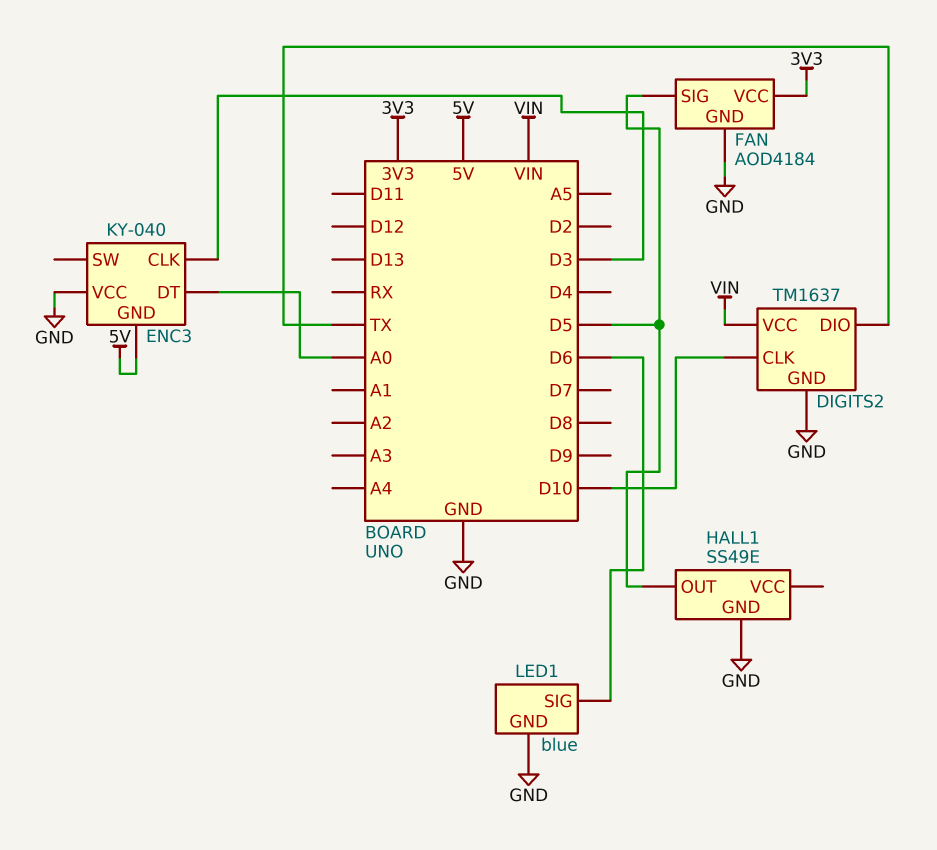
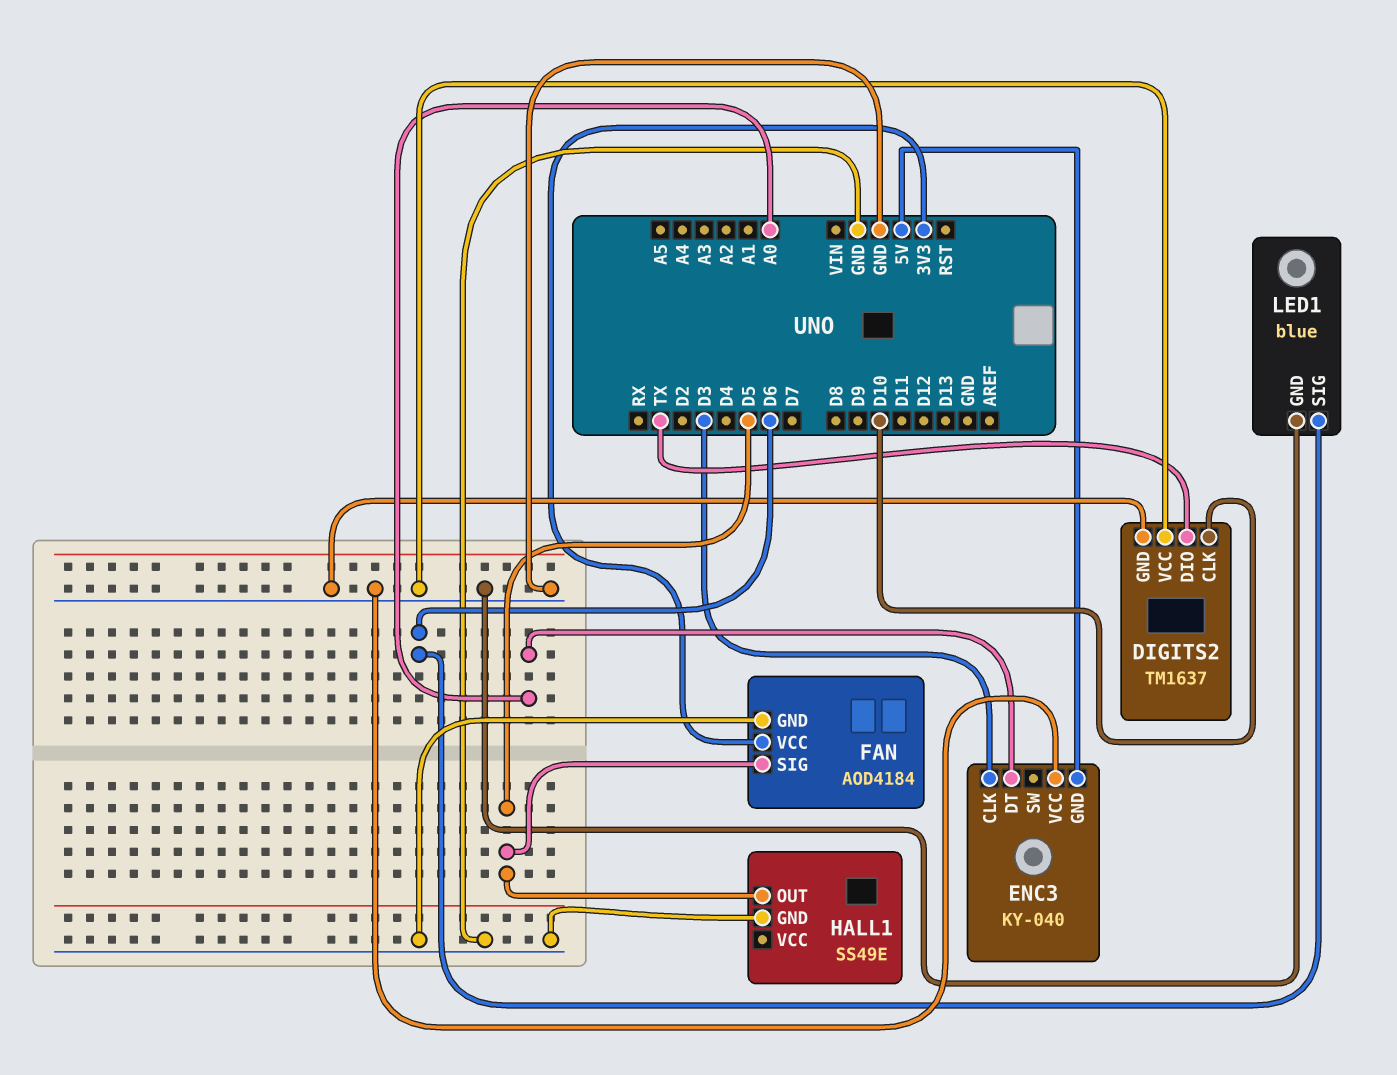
DIGITS2 pin VCC: VIN -> GND

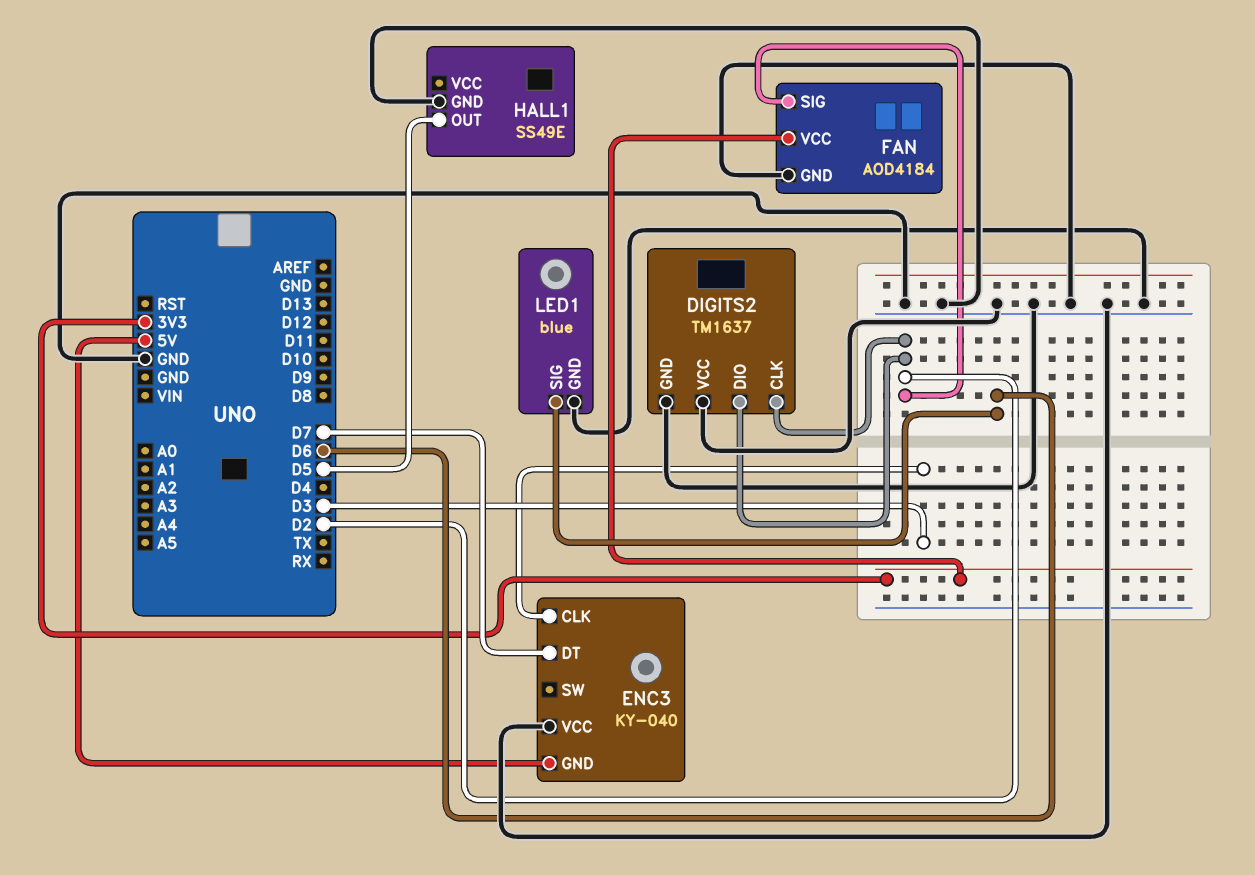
DIGITS2 pin CLK: D10 -> D2
DIGITS2 pin DIO: TX -> D2
ENC3 pin DT: A0 -> D7
FAN pin SIG: D5 -> D2

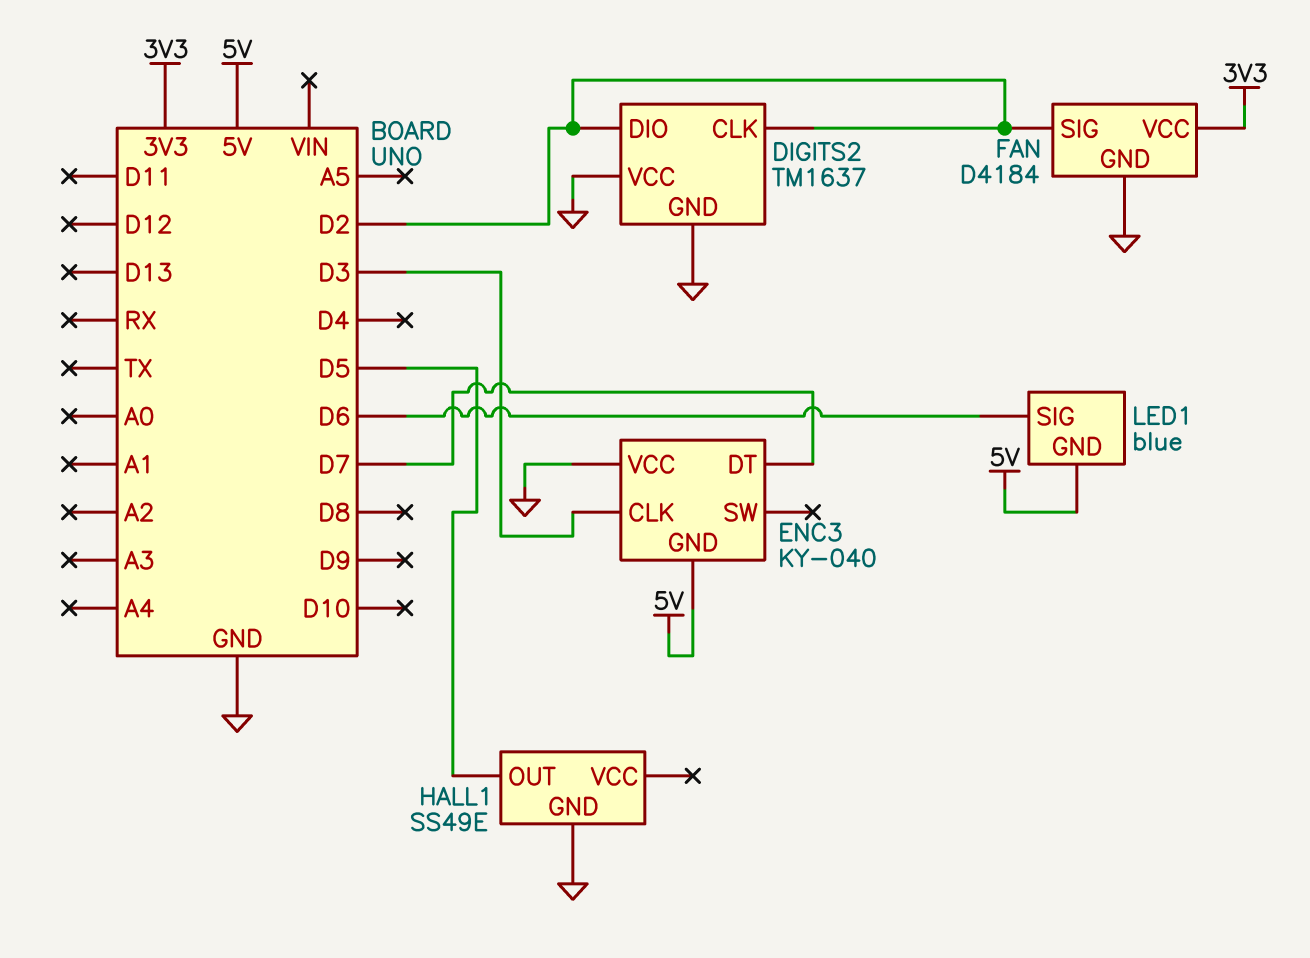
FAN: AOD4184 -> D4184
LED1 pin GND: GND -> 5V

